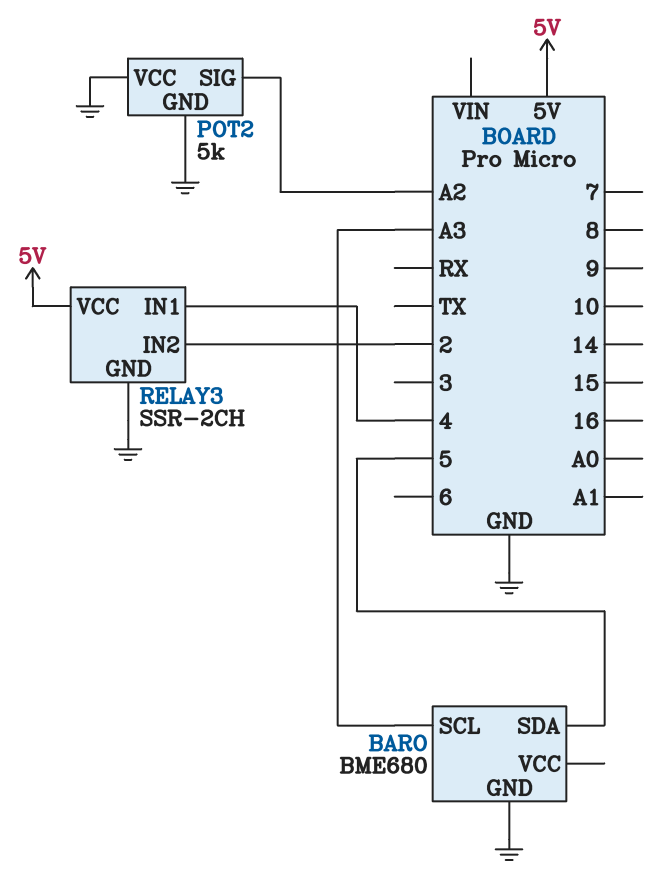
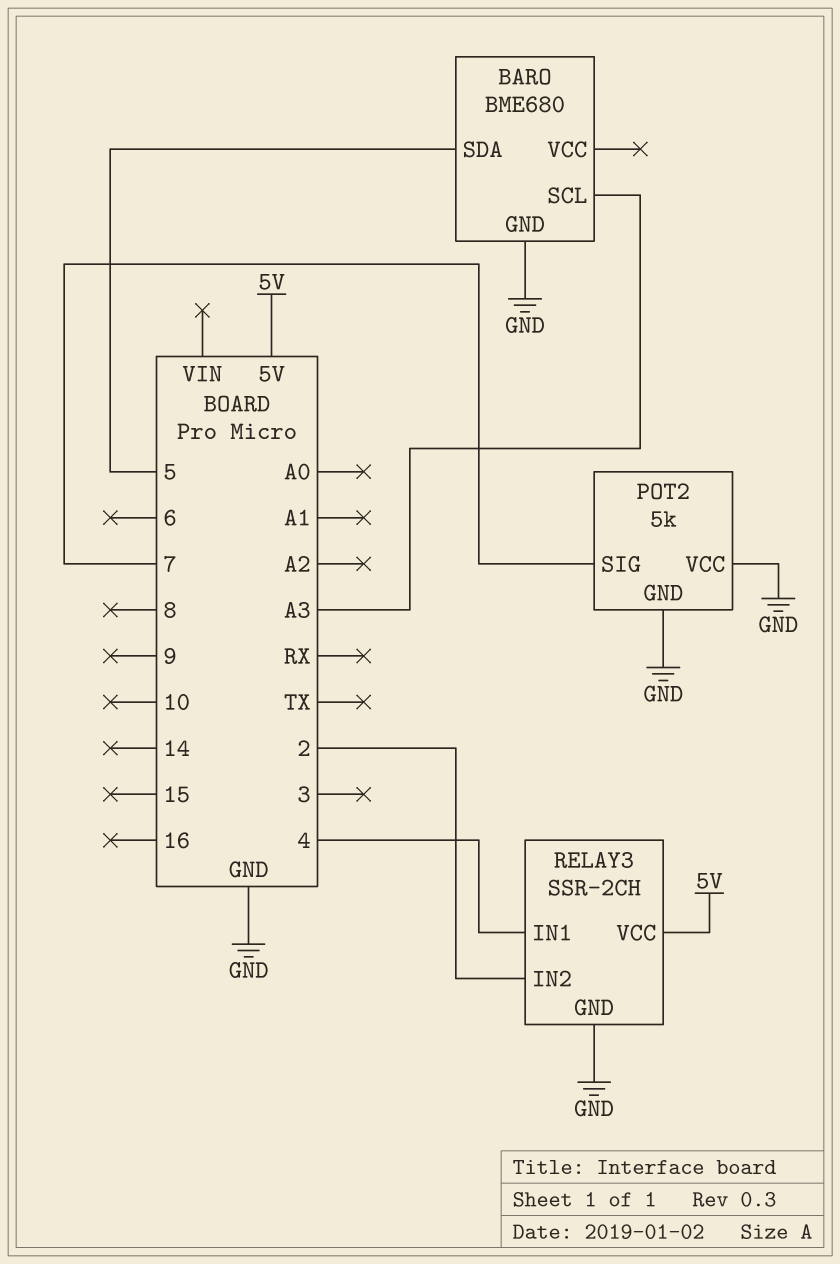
POT2 pin SIG: A2 -> 7

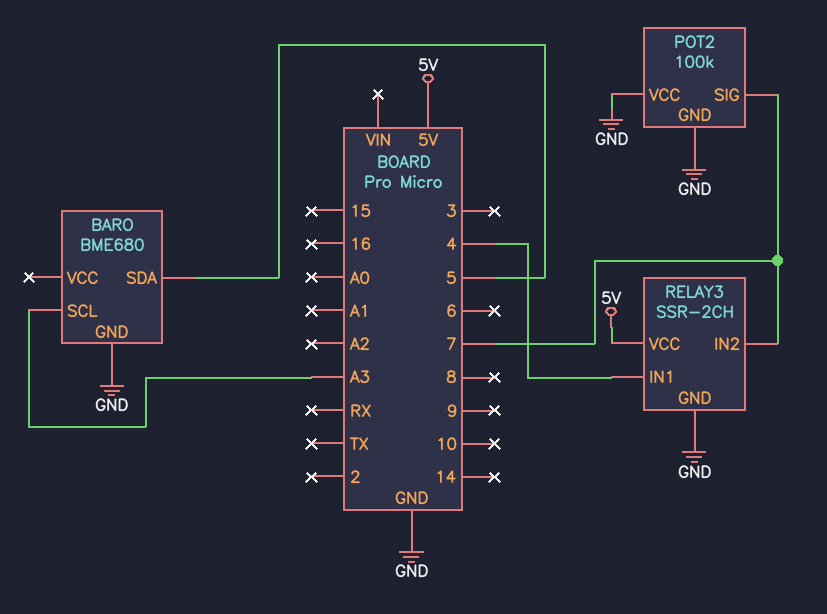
POT2: 5k -> 100k
RELAY3 pin IN2: 2 -> 7

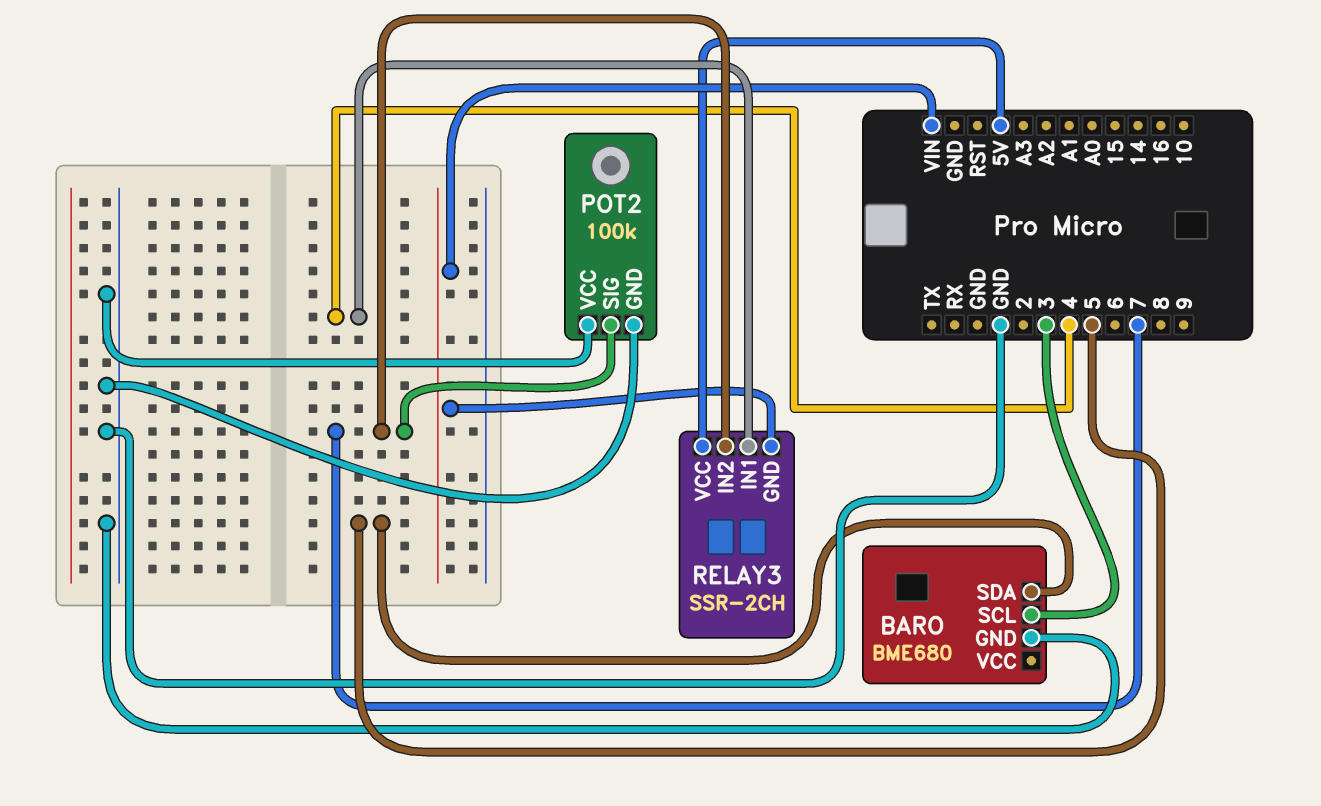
BARO pin SCL: A3 -> 3
RELAY3 pin GND: GND -> VIN

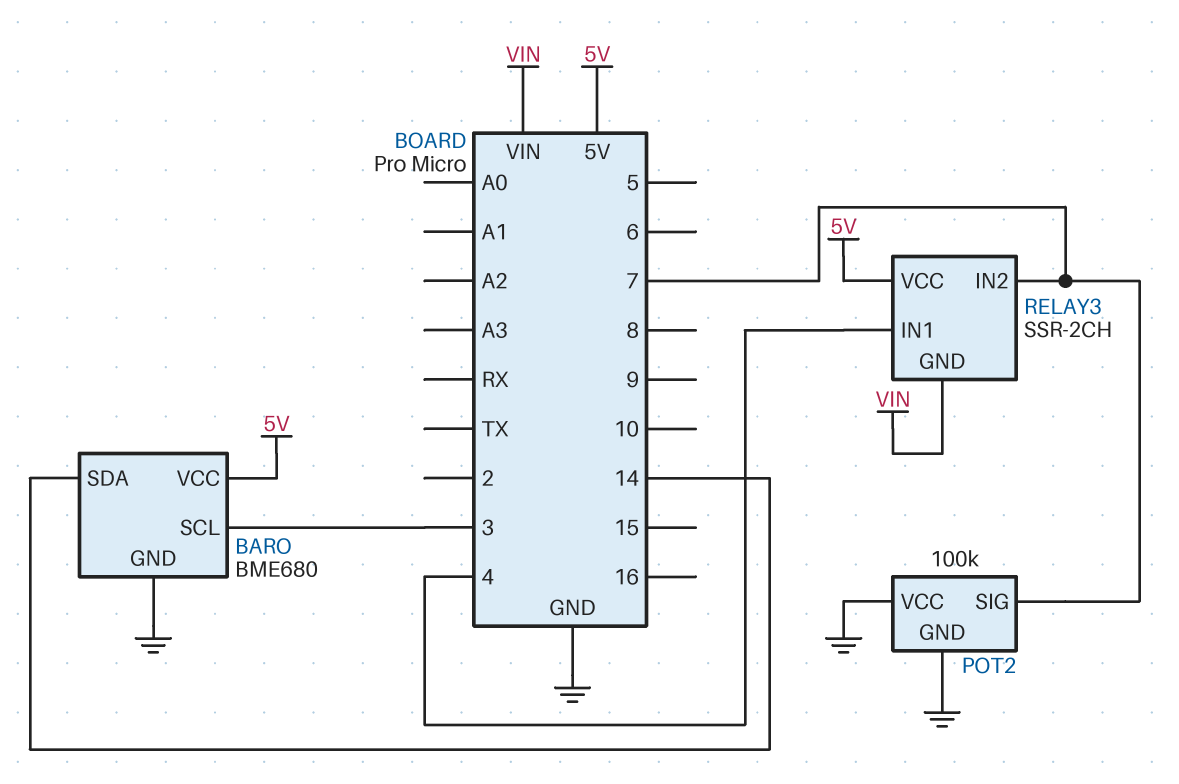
BARO pin SDA: 5 -> 14
BARO pin VCC: none -> 5V

